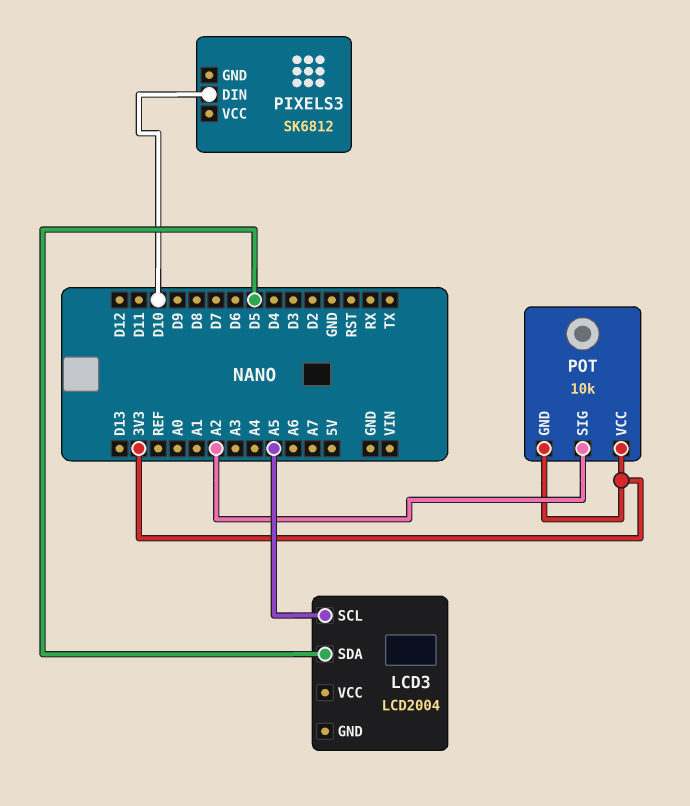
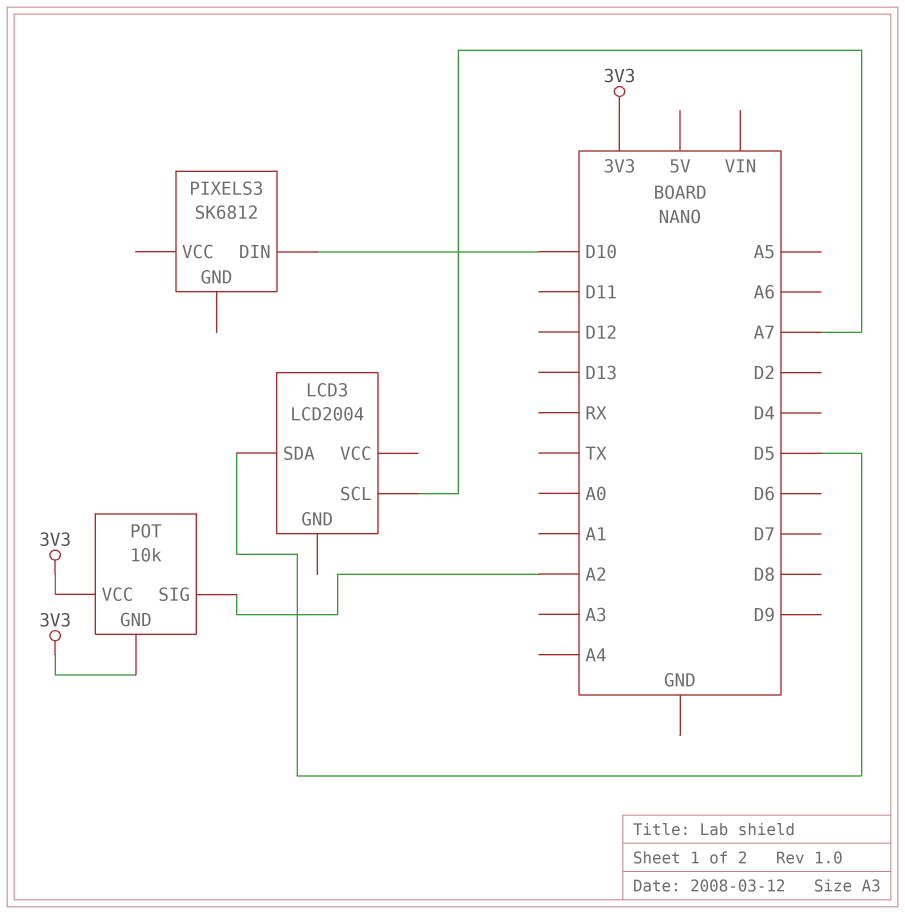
LCD3 pin SCL: A5 -> A7

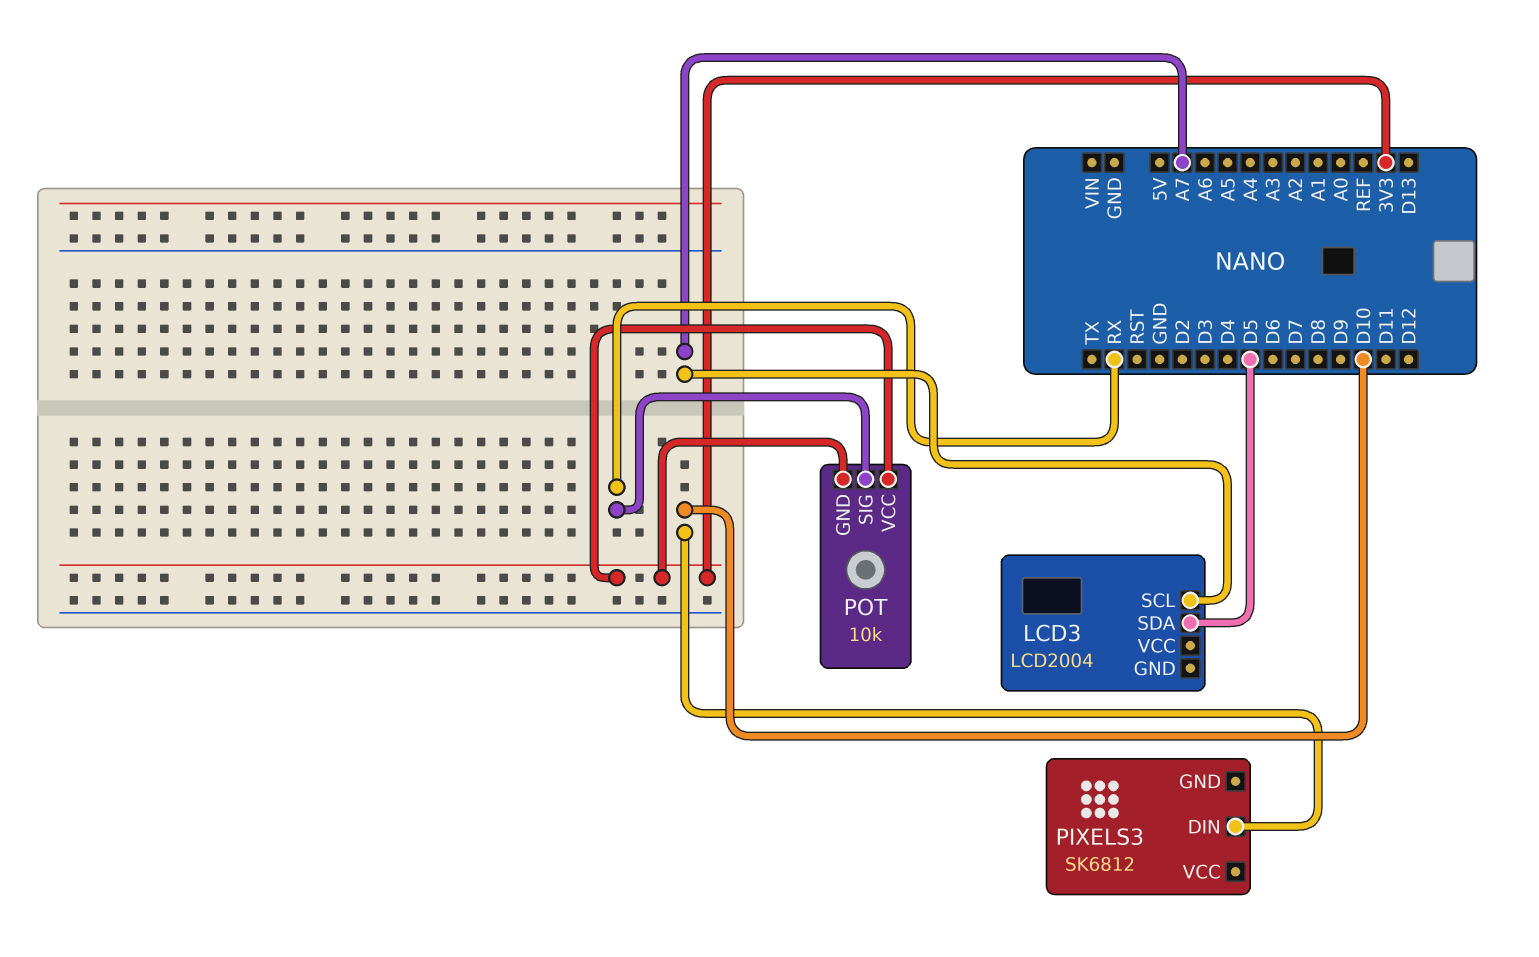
POT pin SIG: A2 -> RX

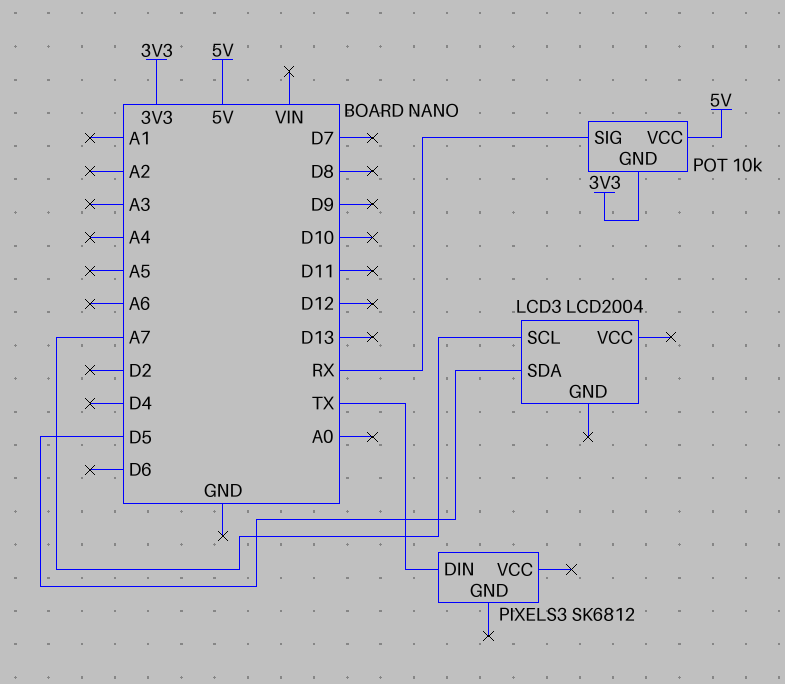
PIXELS3 pin DIN: D10 -> TX
POT pin VCC: 3V3 -> 5V

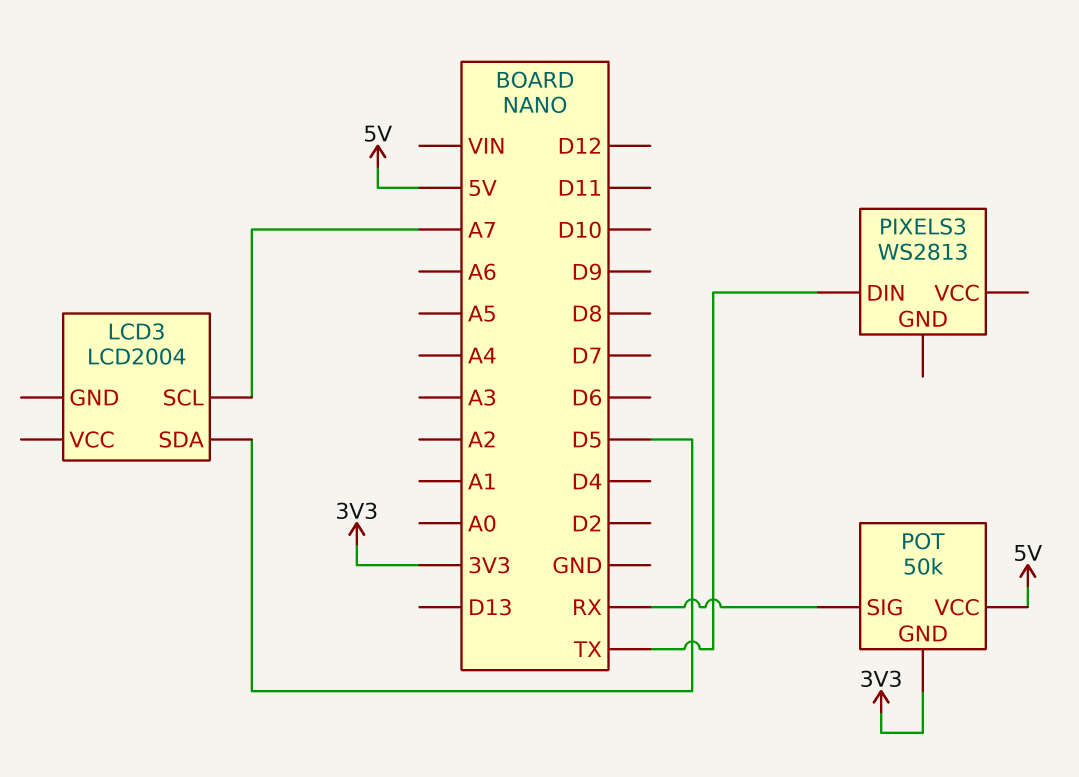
PIXELS3: SK6812 -> WS2813
POT: 10k -> 50k

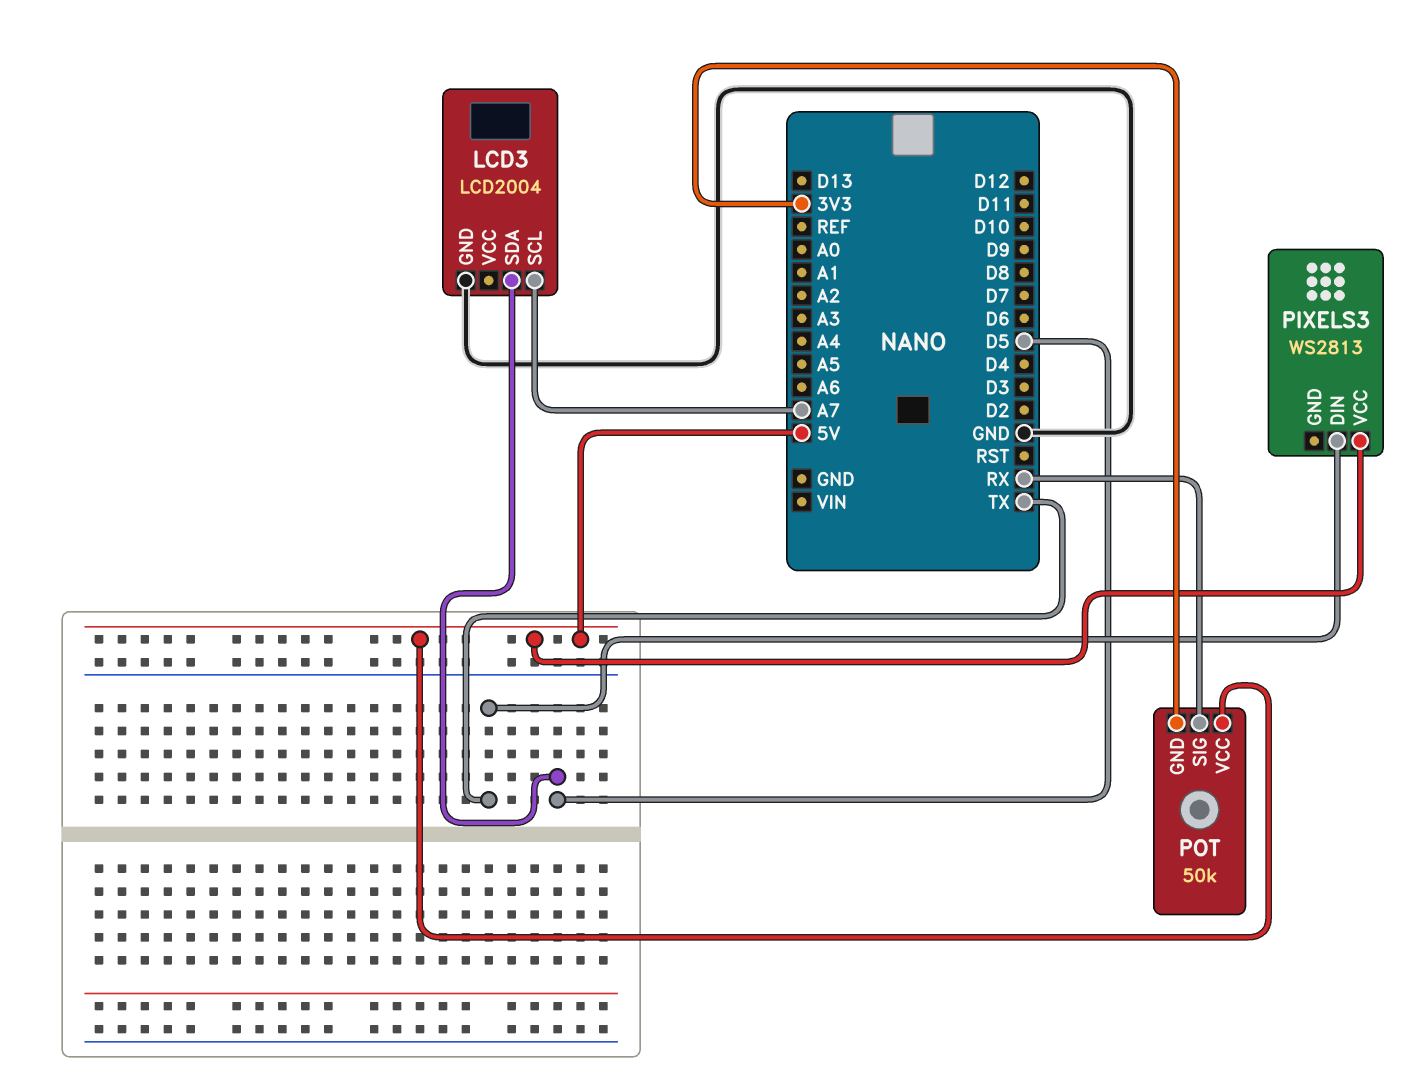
LCD3 pin GND: none -> GND
PIXELS3 pin VCC: none -> 5V

